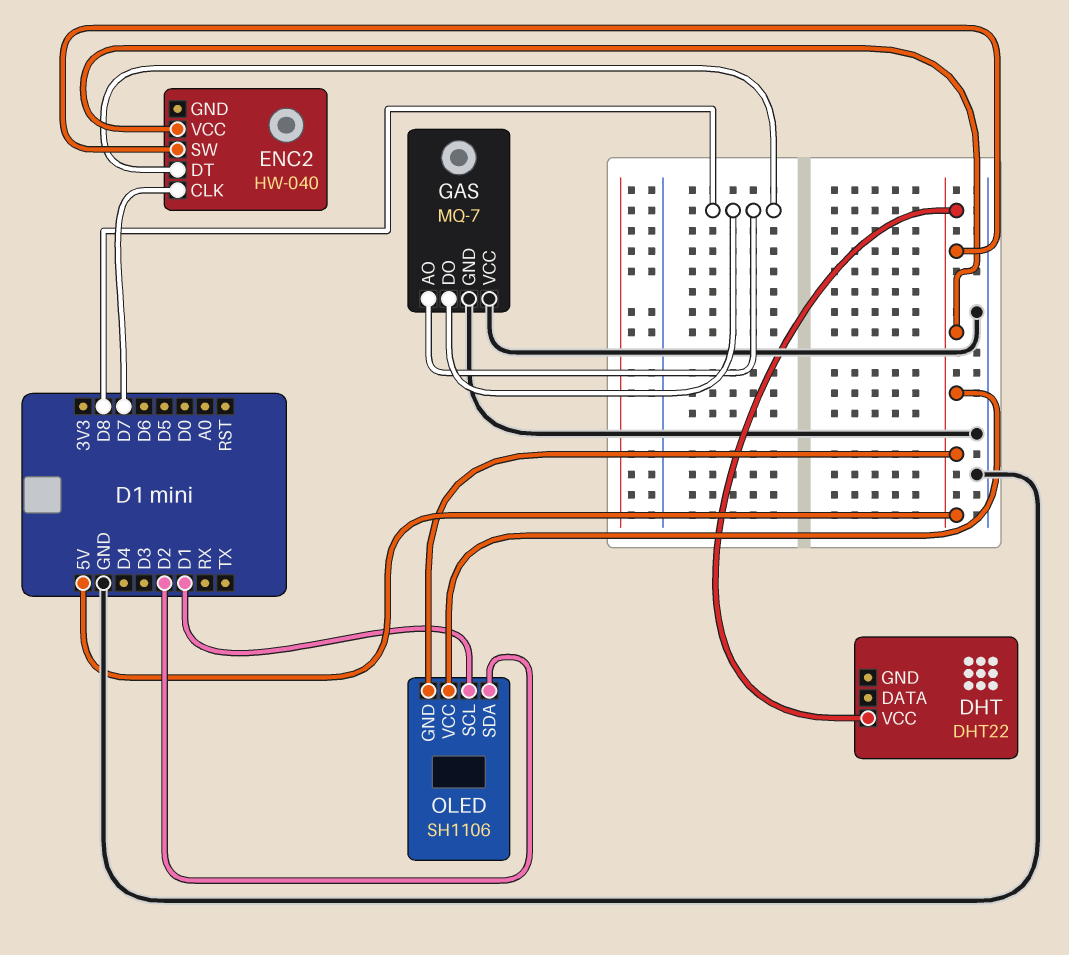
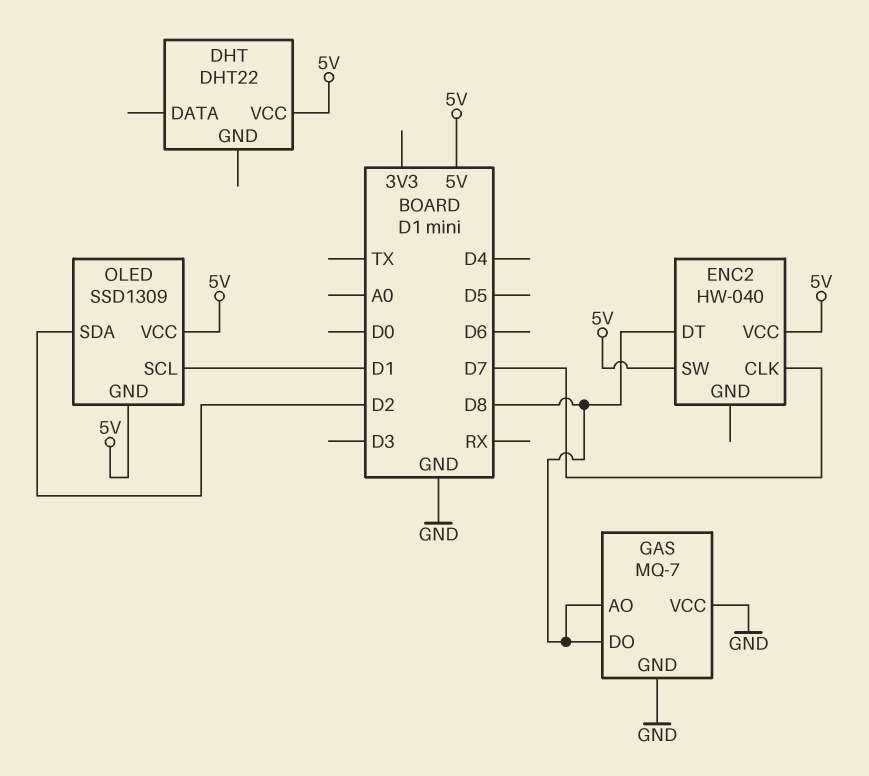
OLED: SH1106 -> SSD1309

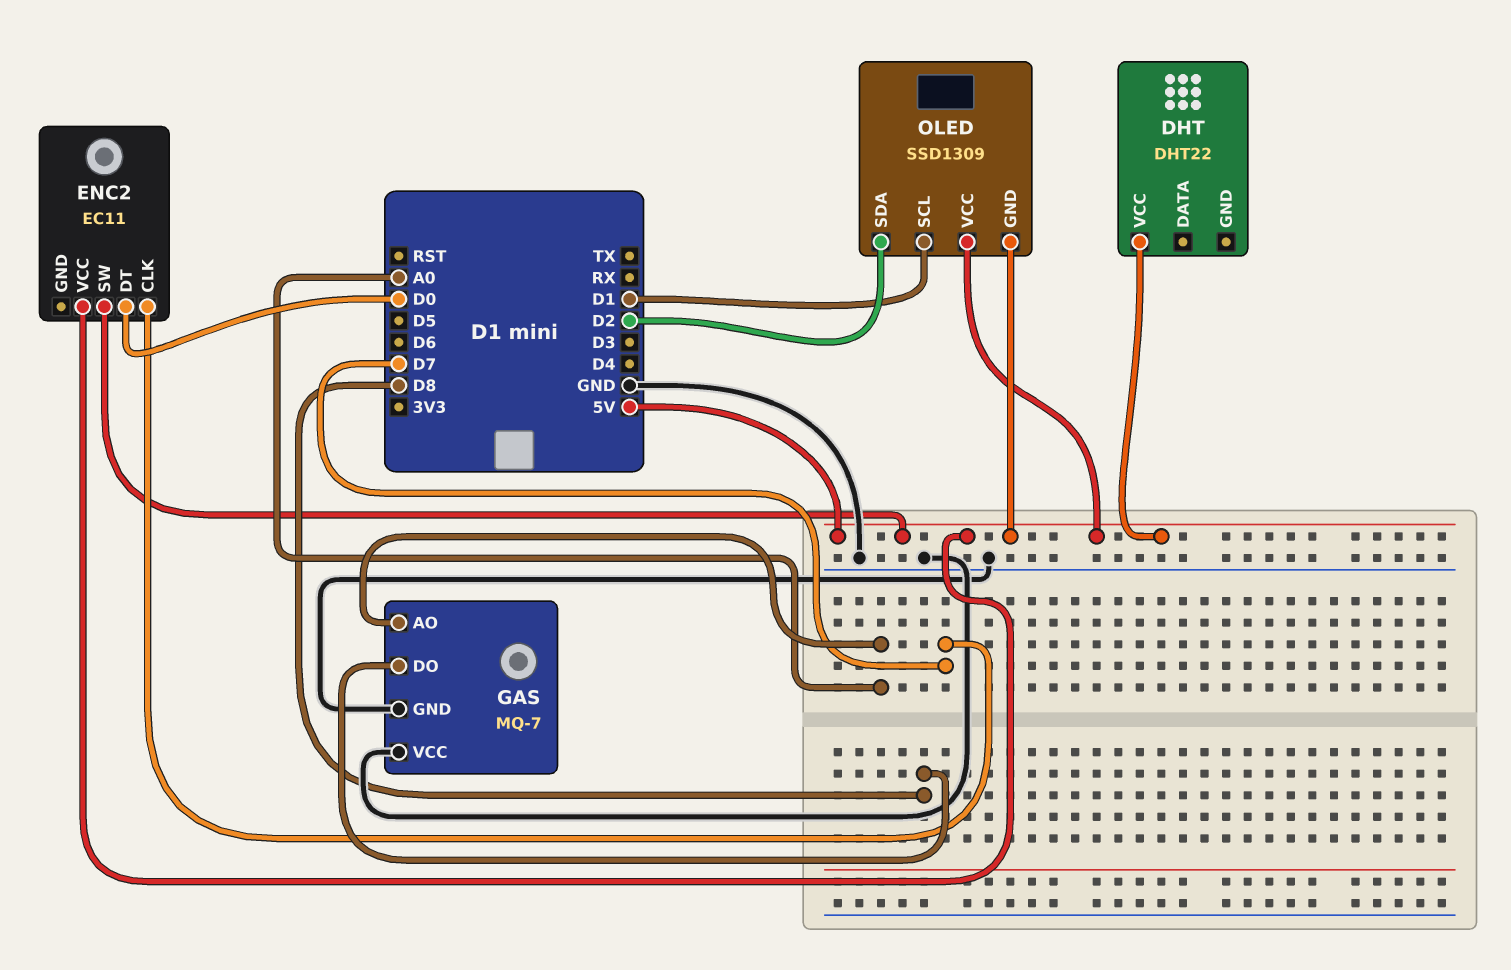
ENC2: HW-040 -> EC11
ENC2 pin DT: D8 -> D0
GAS pin AO: D8 -> A0

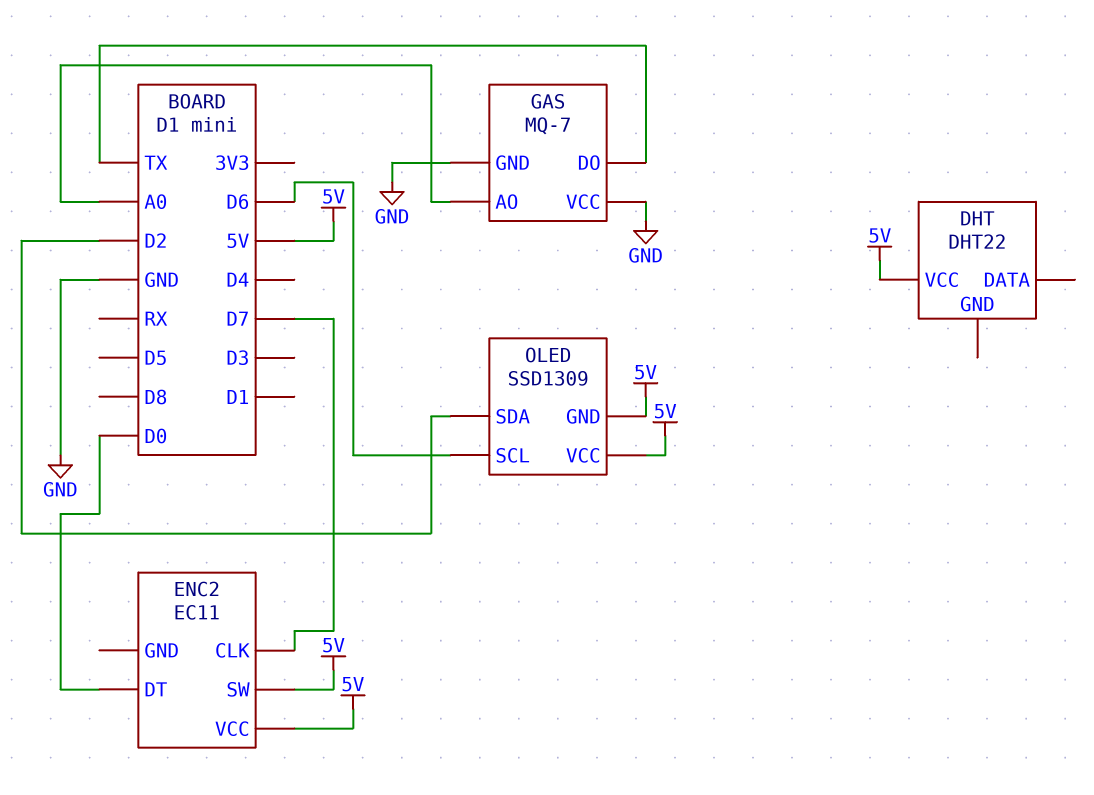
GAS pin DO: D8 -> TX
OLED pin SCL: D1 -> D6

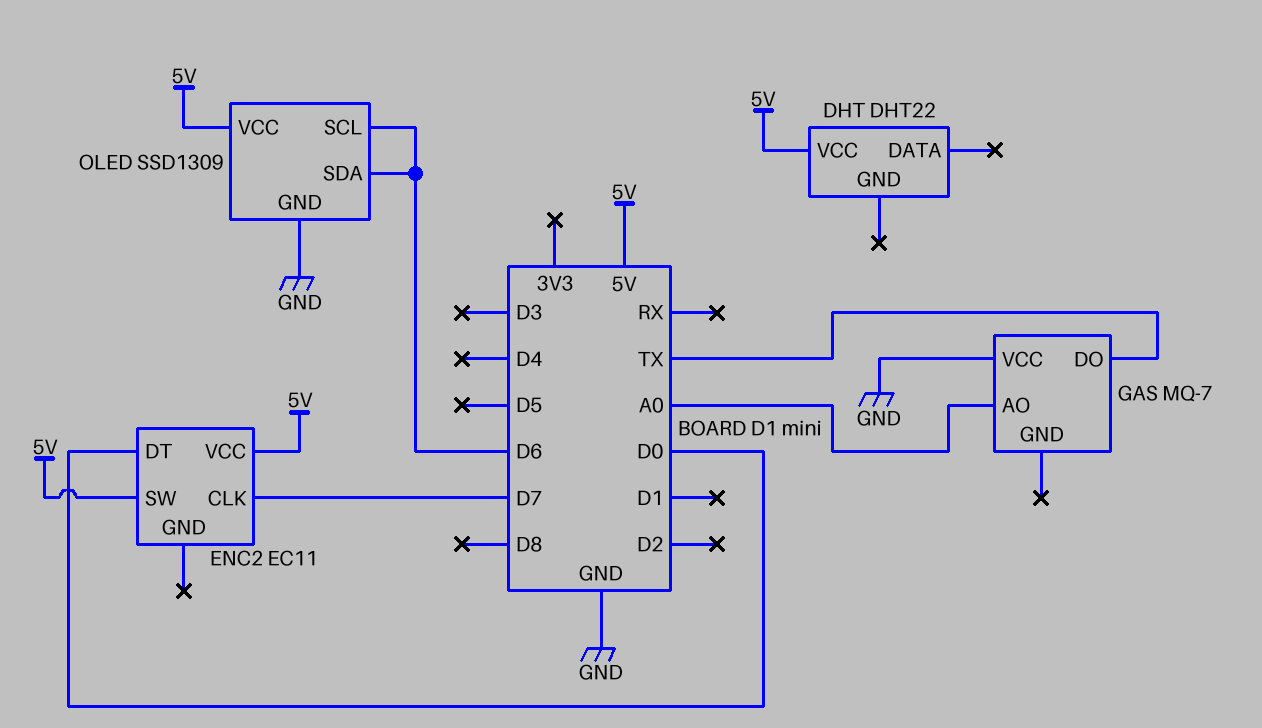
GAS pin GND: GND -> none
OLED pin GND: 5V -> GND
OLED pin SDA: D2 -> D6

